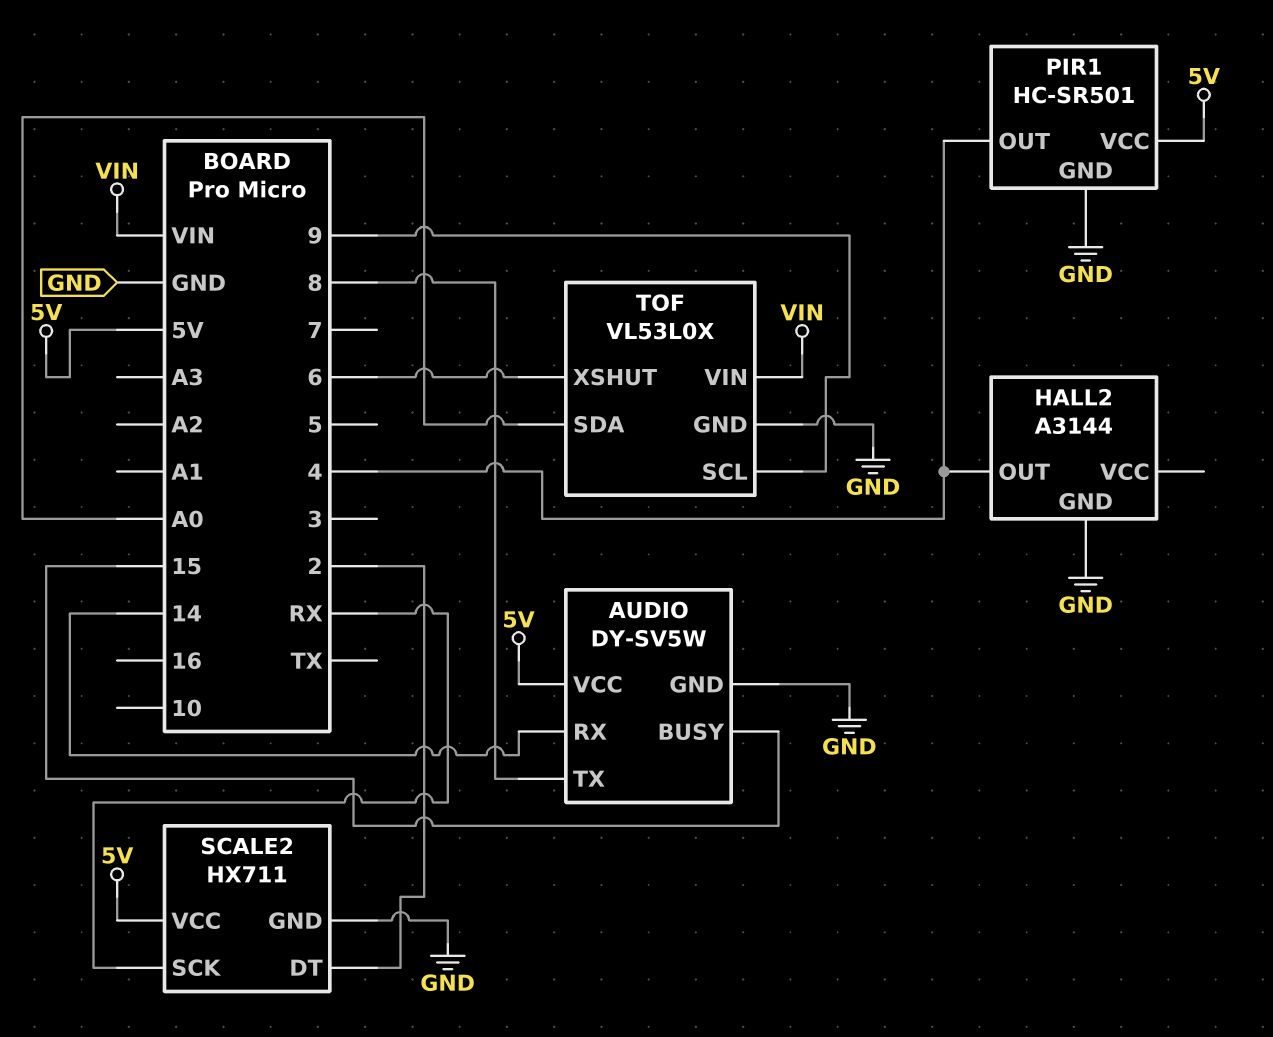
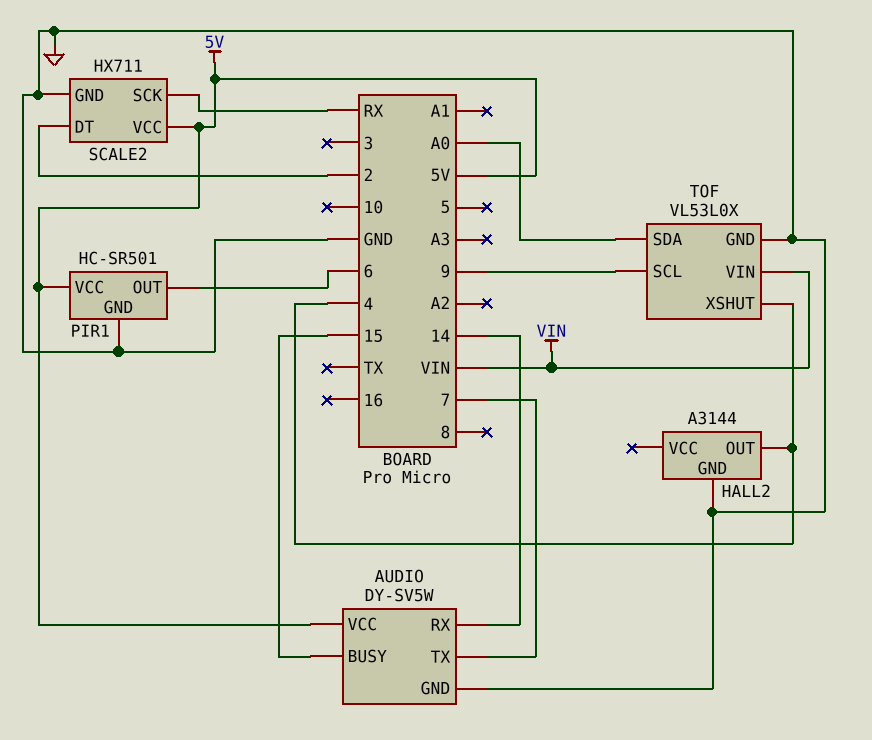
AUDIO pin TX: 8 -> 7
PIR1 pin OUT: 4 -> 6
TOF pin XSHUT: 6 -> 4

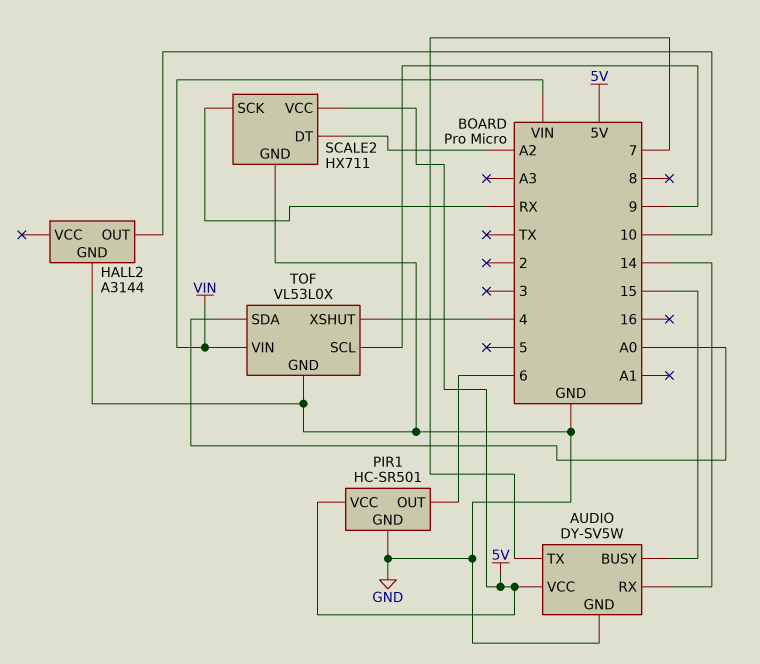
HALL2 pin OUT: 4 -> 10
SCALE2 pin DT: 2 -> A2

